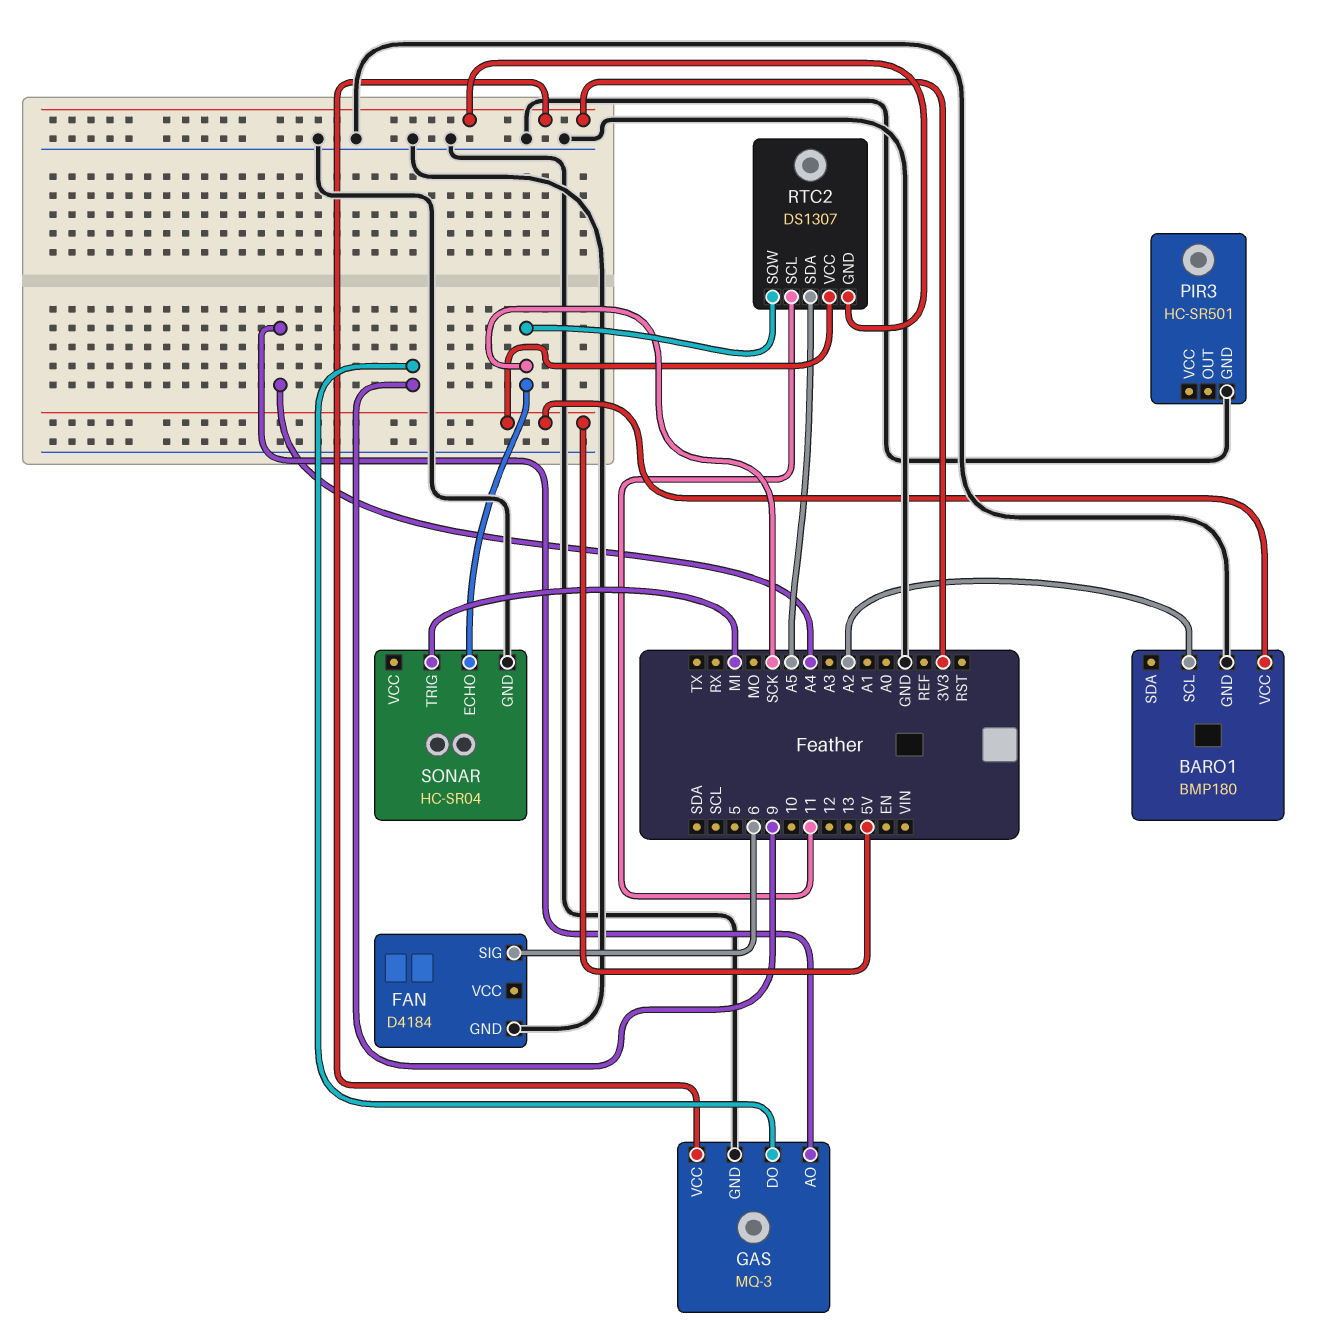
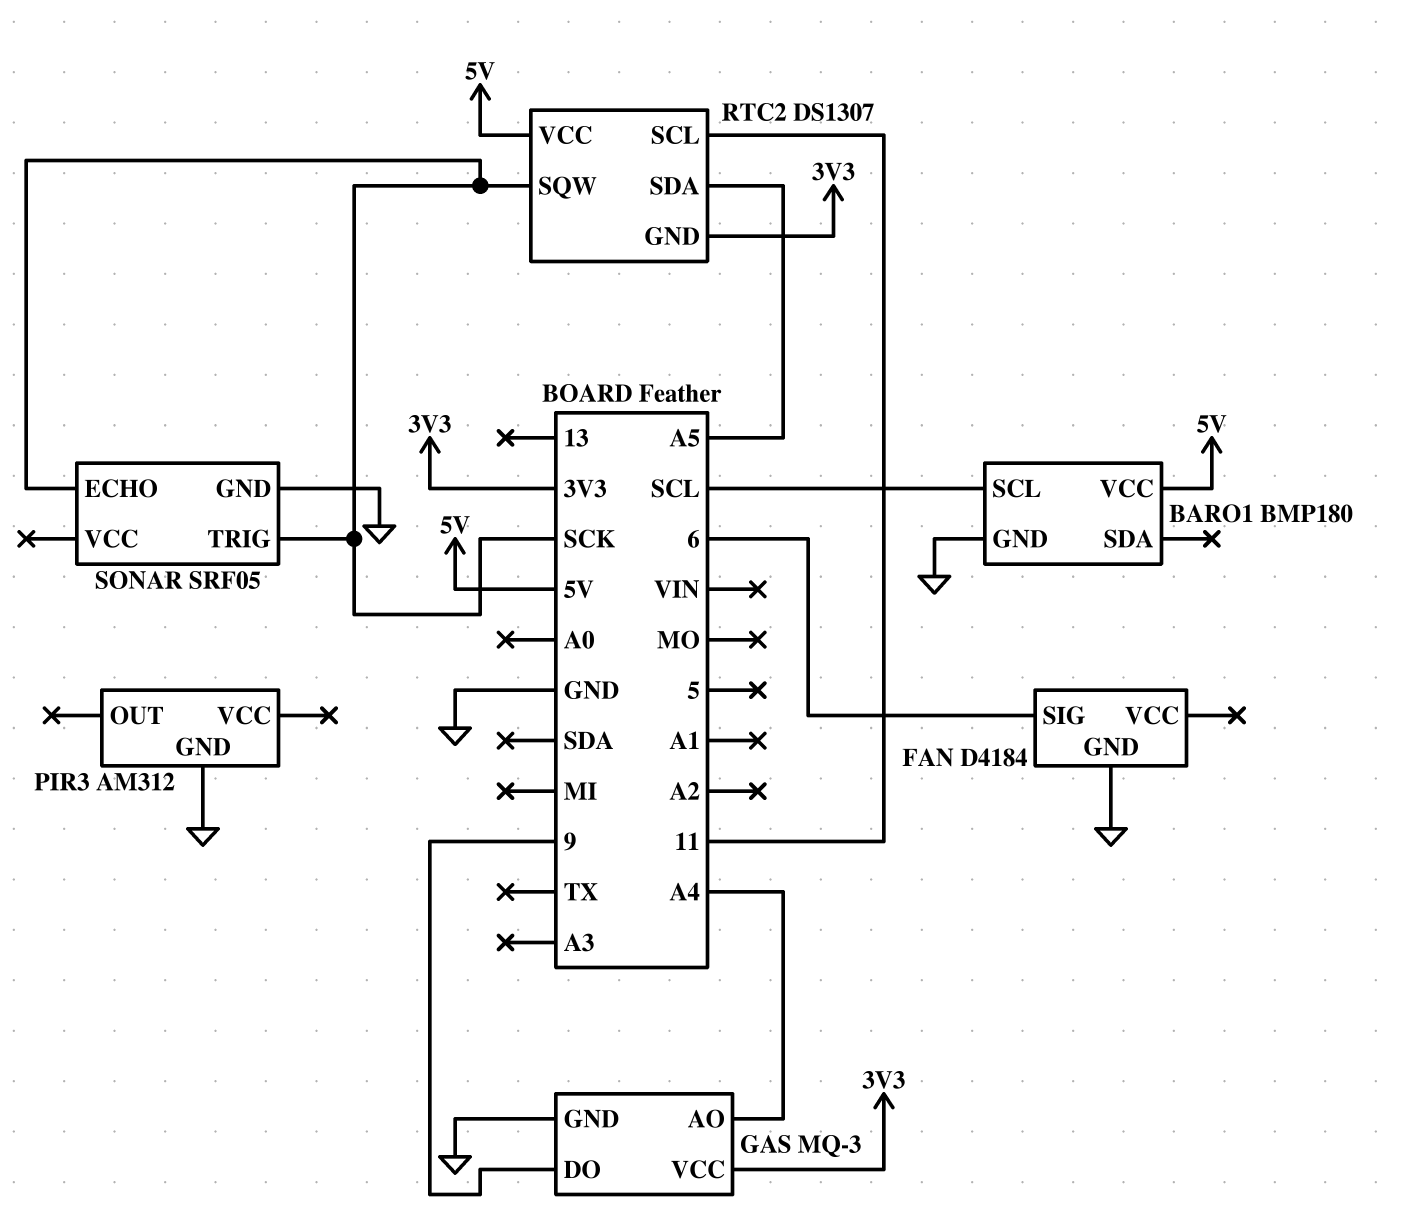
BARO1 pin SCL: A2 -> SCL
PIR3: HC-SR501 -> AM312
SONAR: HC-SR04 -> SRF05
SONAR pin TRIG: MI -> SCK

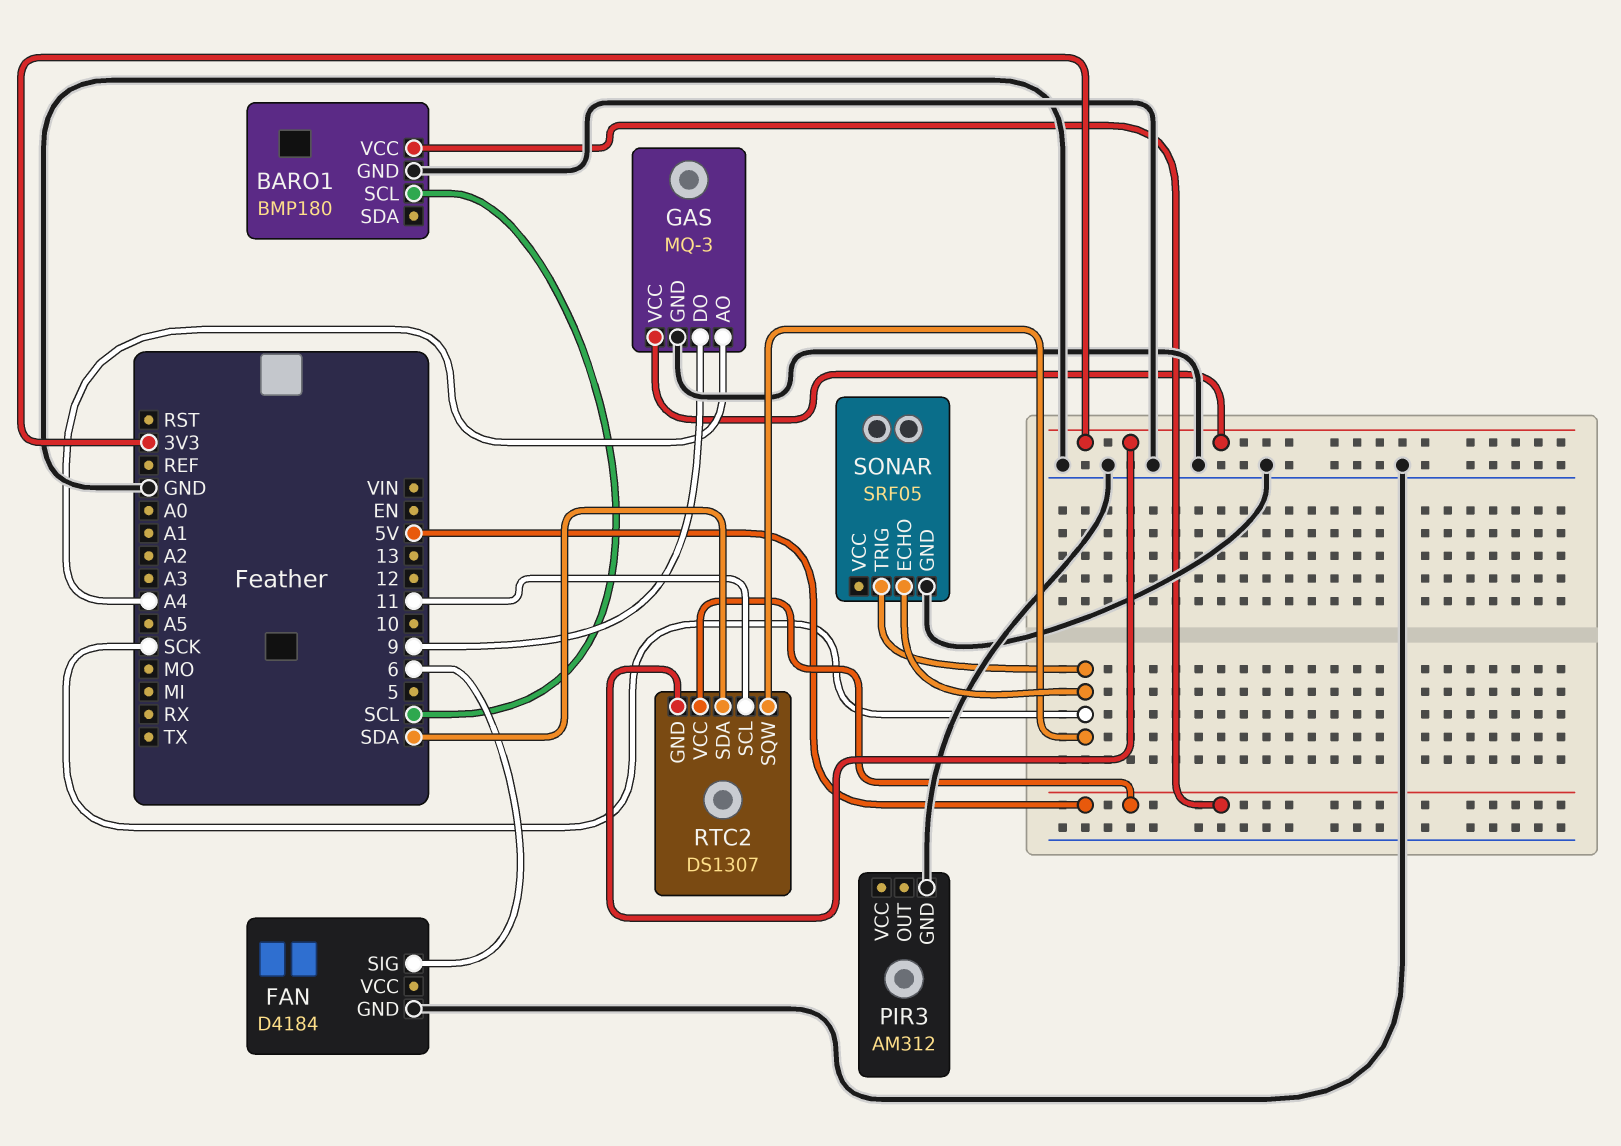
RTC2 pin SDA: A5 -> SDA

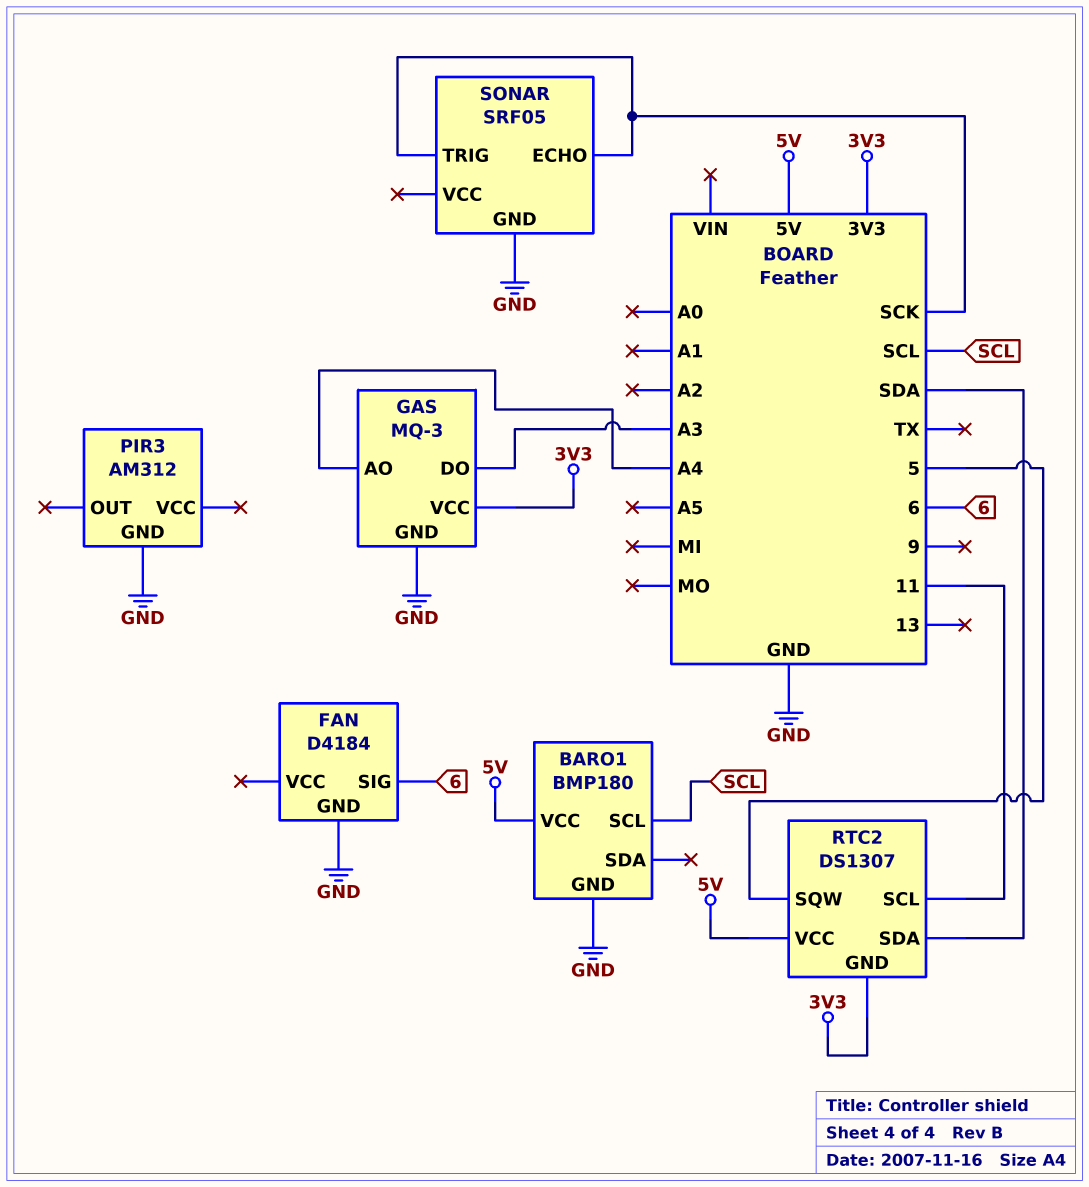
GAS pin DO: 9 -> A3
RTC2 pin SQW: SCK -> 5

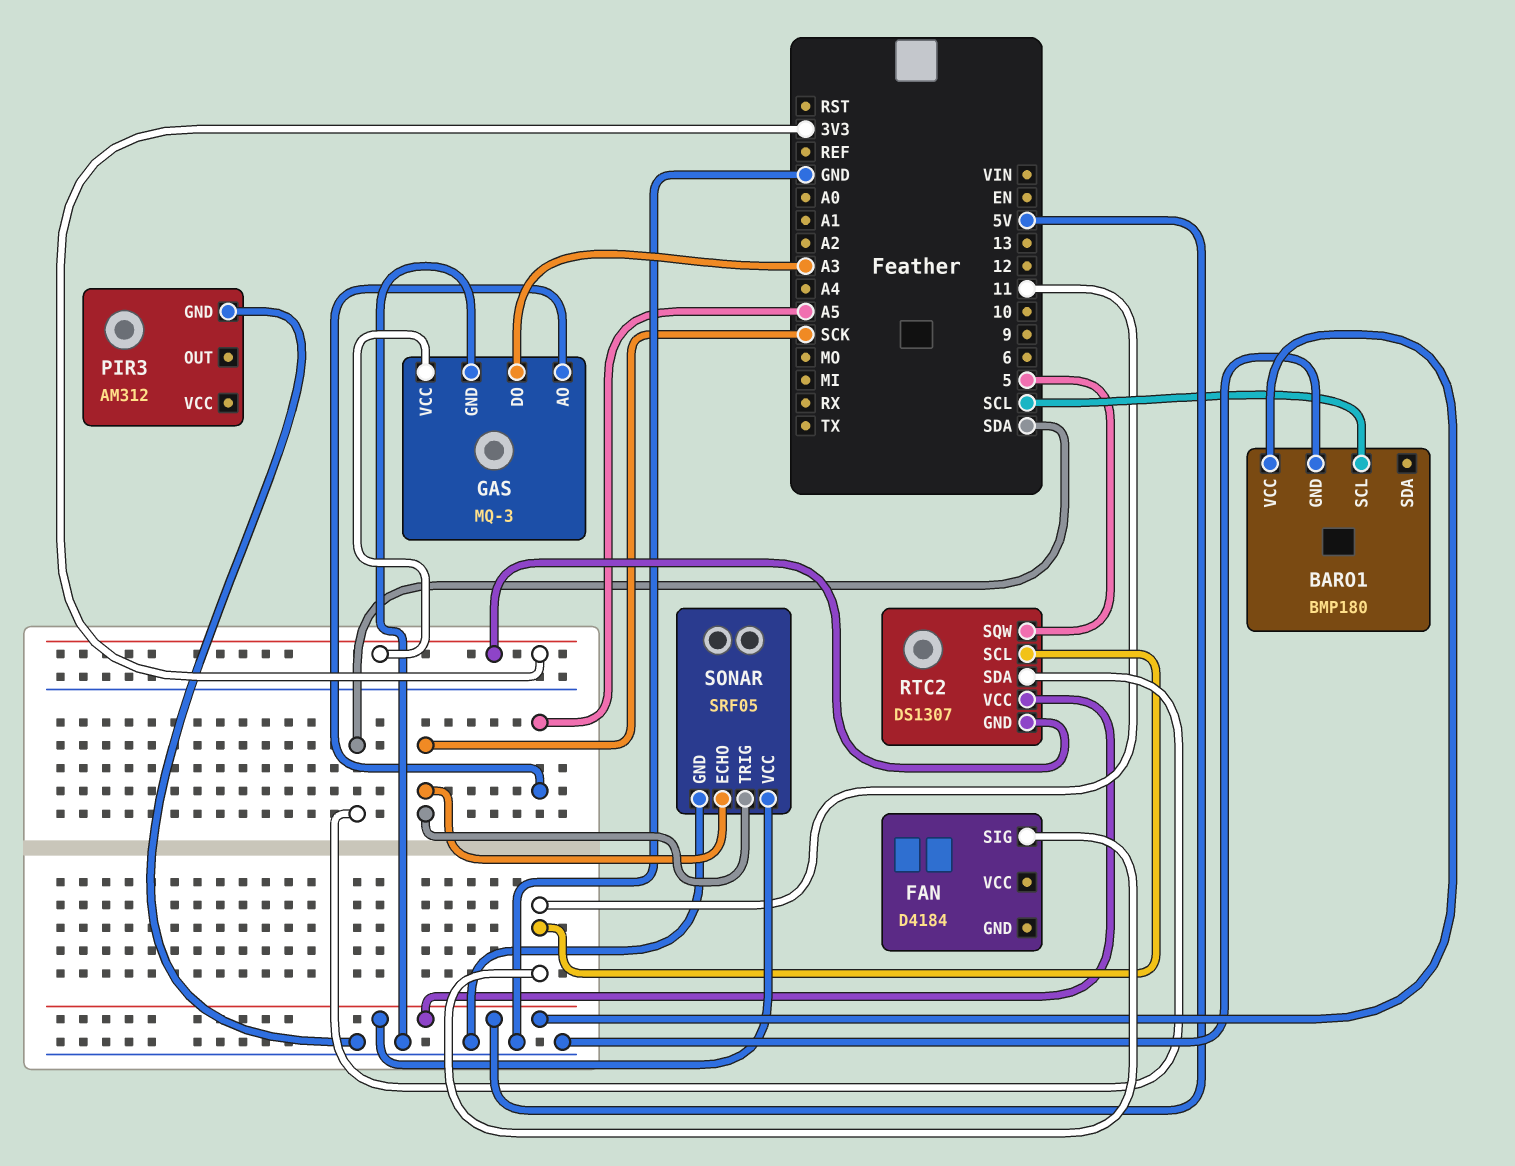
FAN pin GND: GND -> none
FAN pin SIG: 6 -> 11
GAS pin AO: A4 -> A5
SONAR pin VCC: none -> 5V

